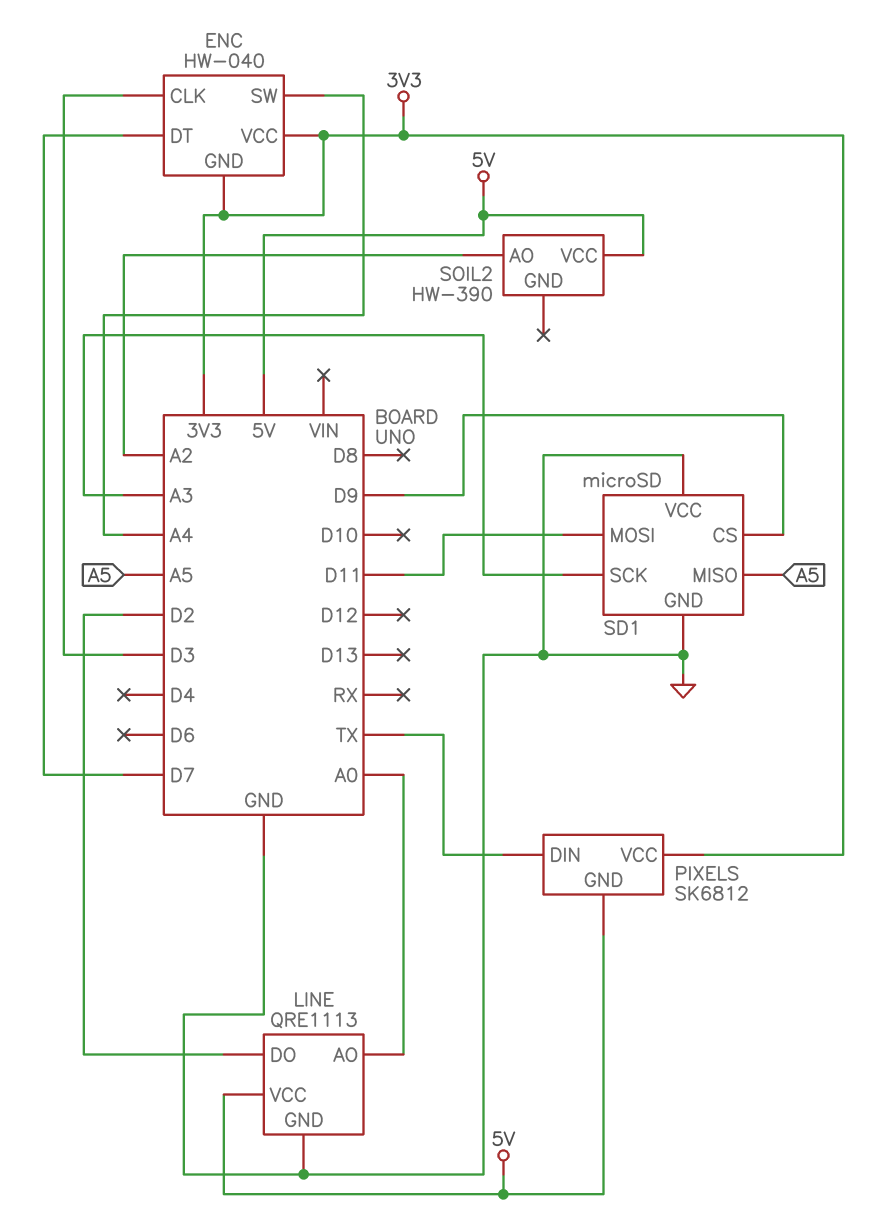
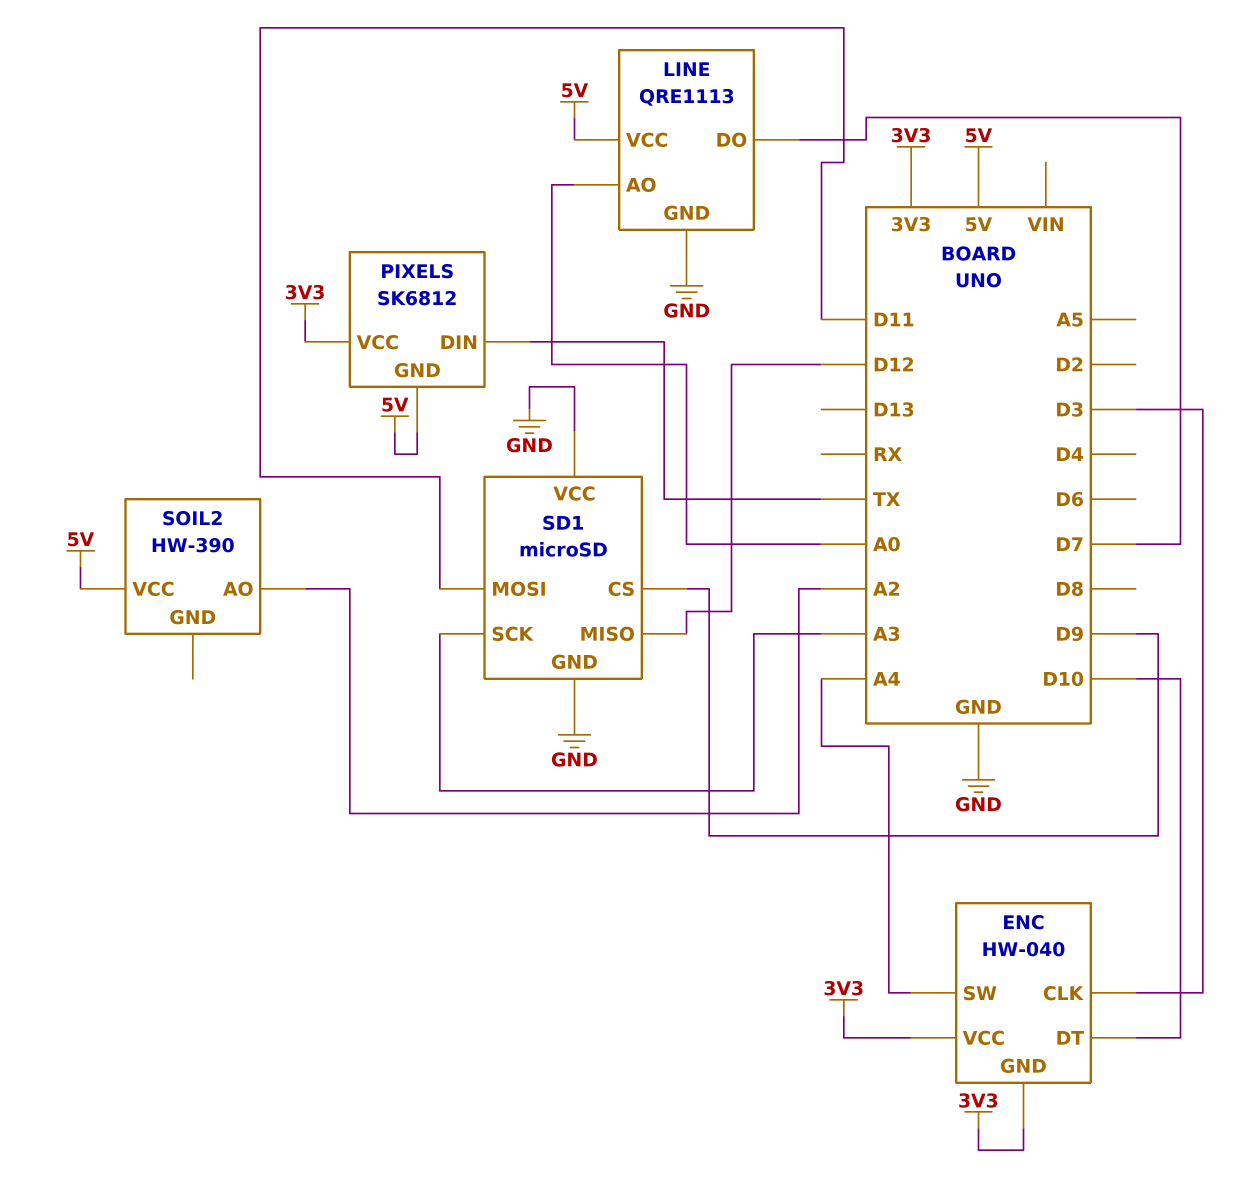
ENC pin DT: D7 -> D10
LINE pin DO: D2 -> D7
SD1 pin MISO: A5 -> D12

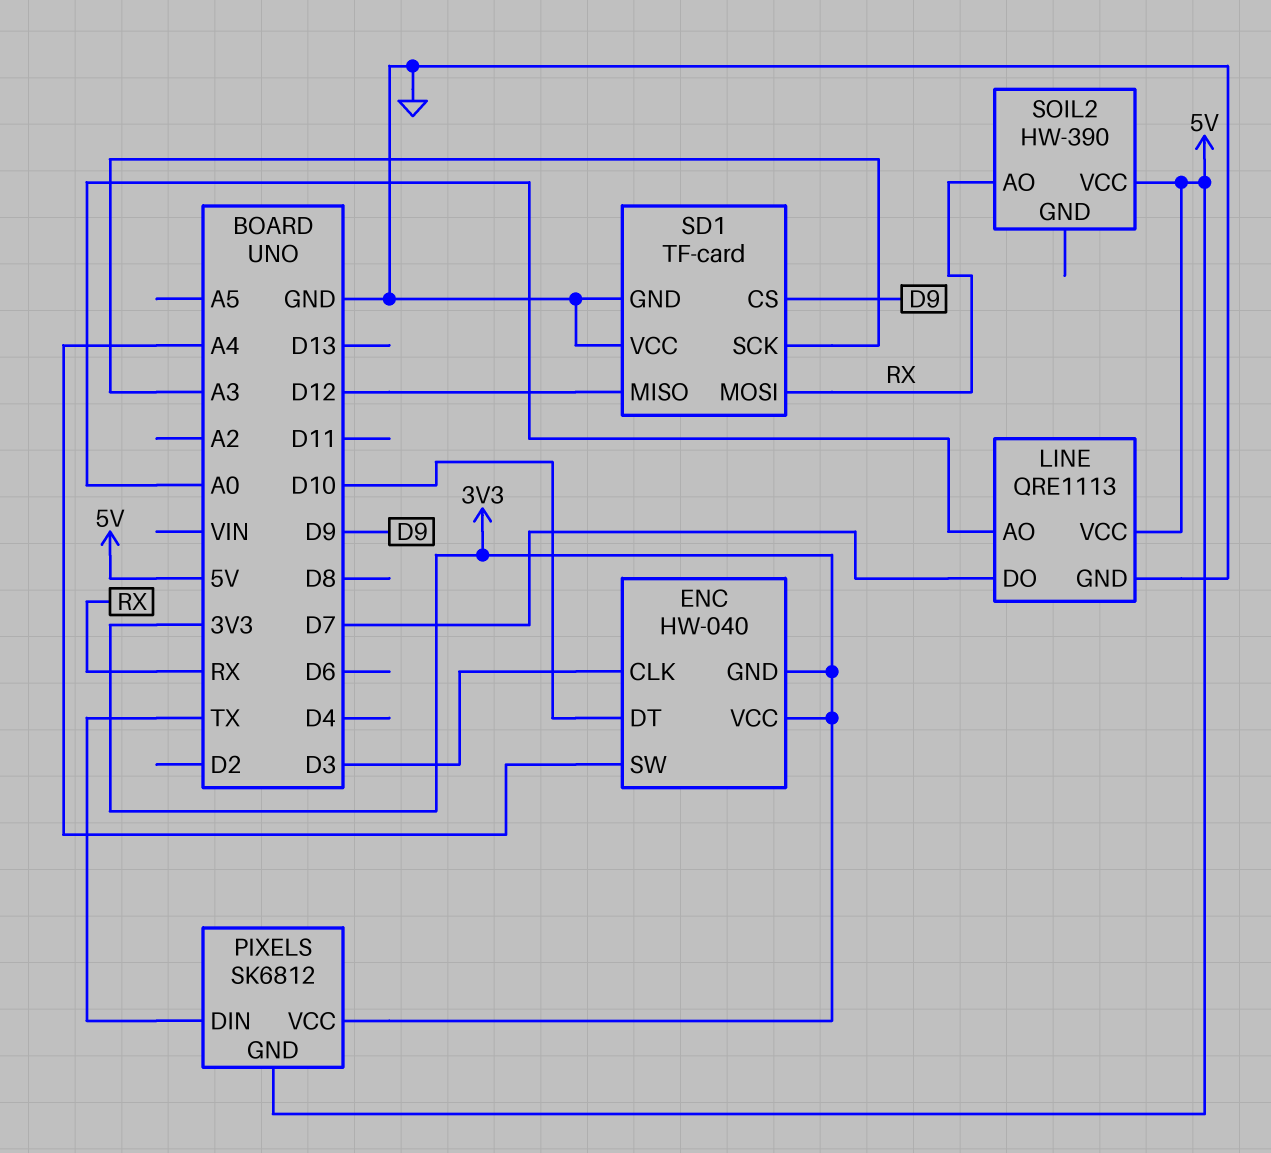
SD1: microSD -> TF-card
SD1 pin MOSI: D11 -> RX
SOIL2 pin AO: A2 -> RX

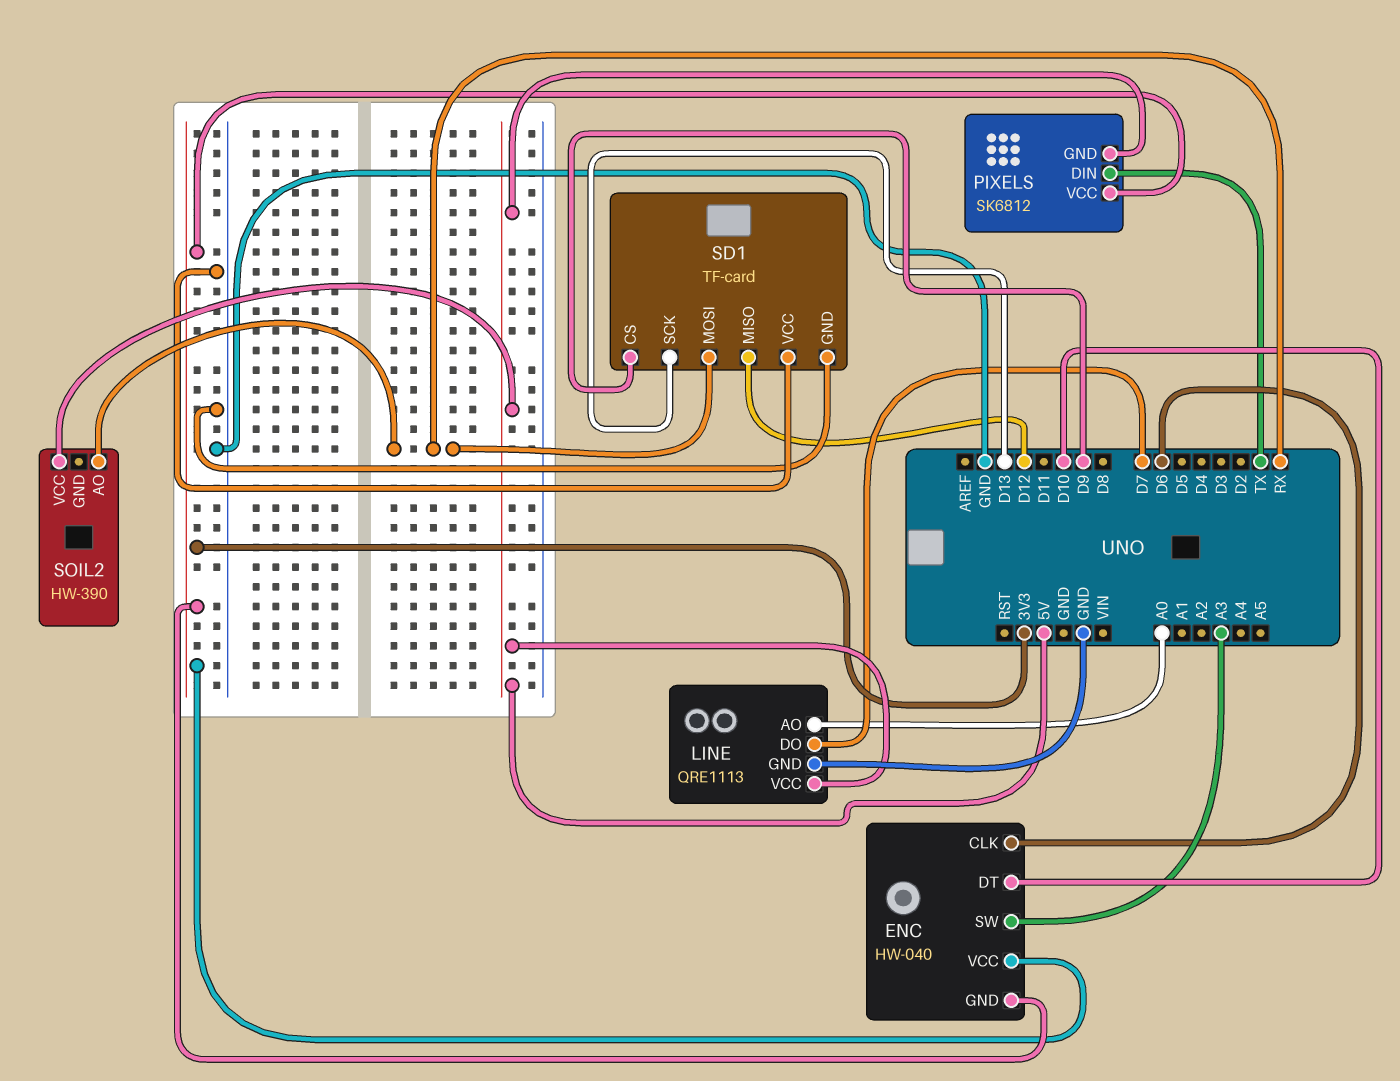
ENC pin CLK: D3 -> D6
ENC pin SW: A4 -> A3
SD1 pin SCK: A3 -> D13

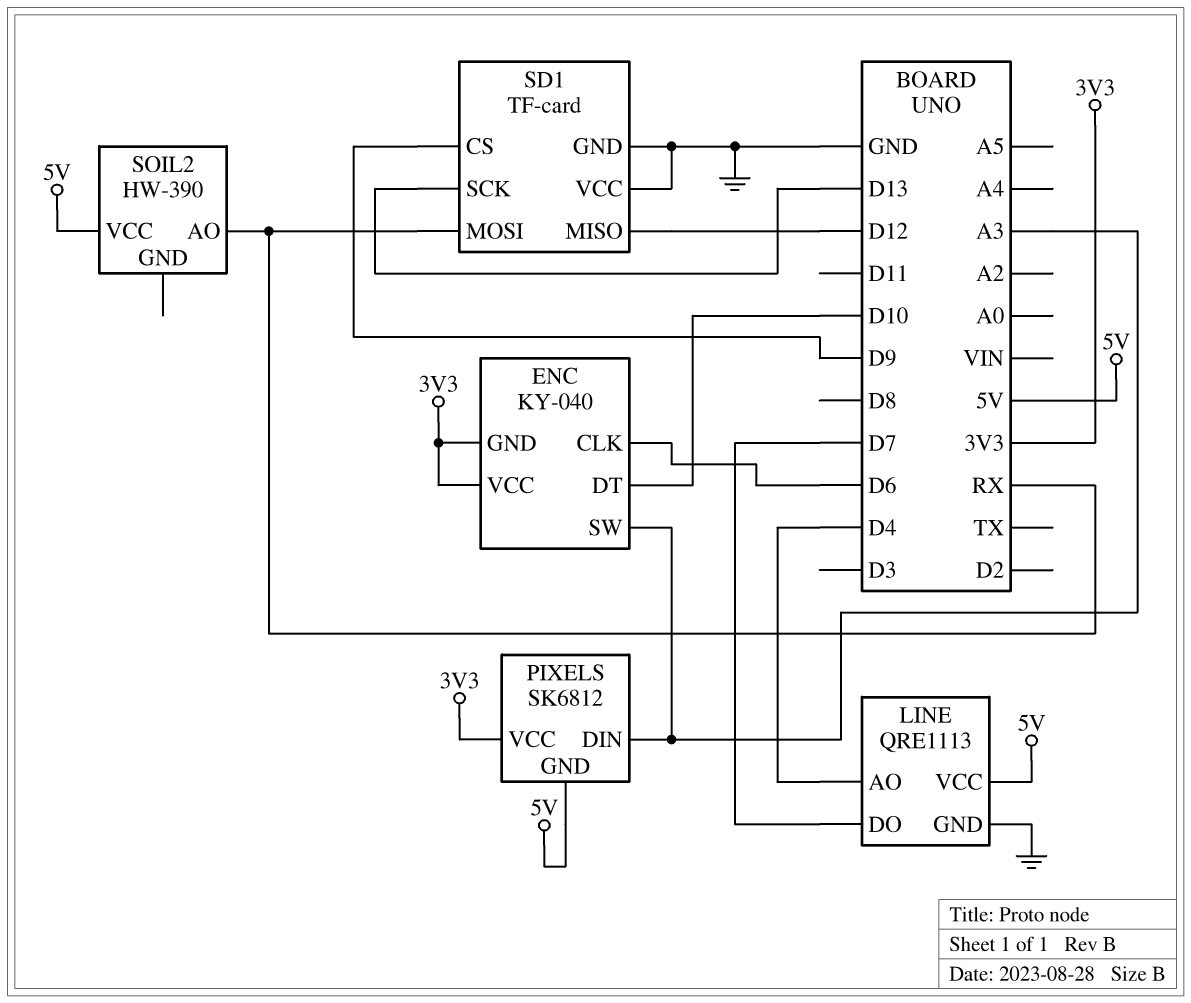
ENC: HW-040 -> KY-040
LINE pin AO: A0 -> D4
PIXELS pin DIN: TX -> A3

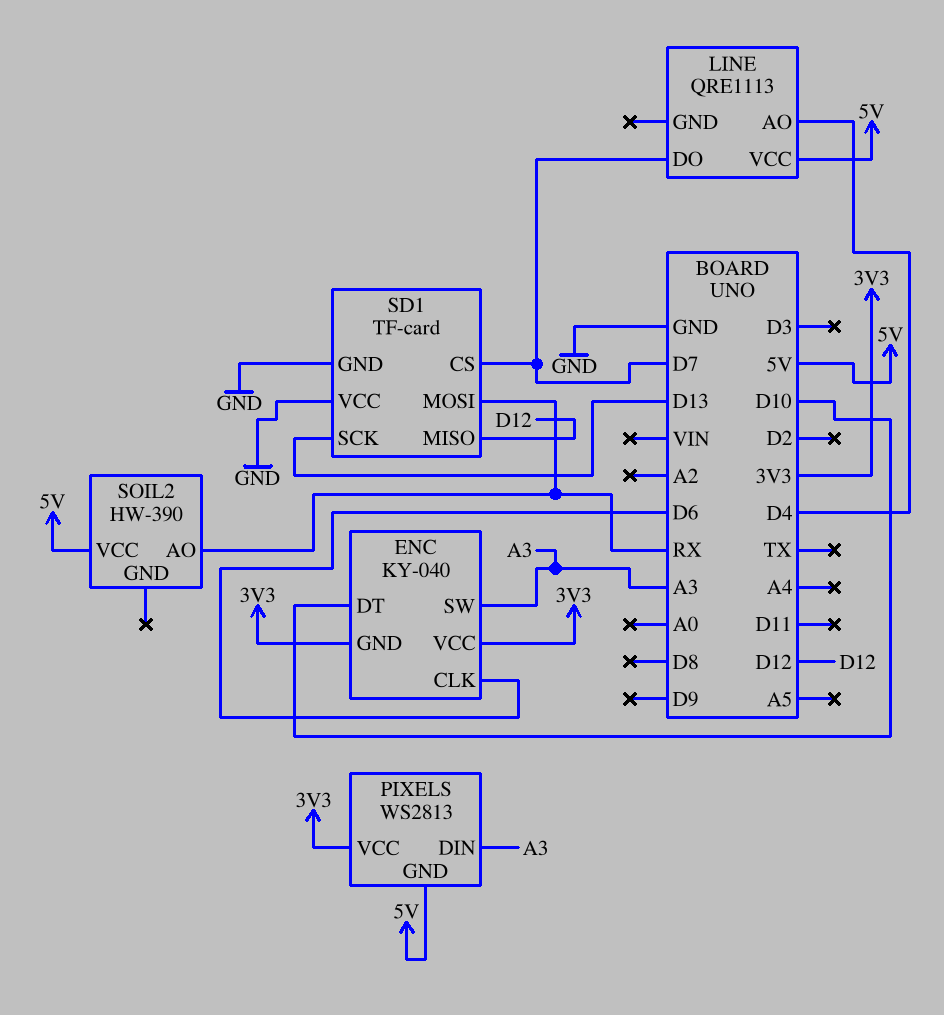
LINE pin GND: GND -> none
PIXELS: SK6812 -> WS2813
SD1 pin CS: D9 -> D7

